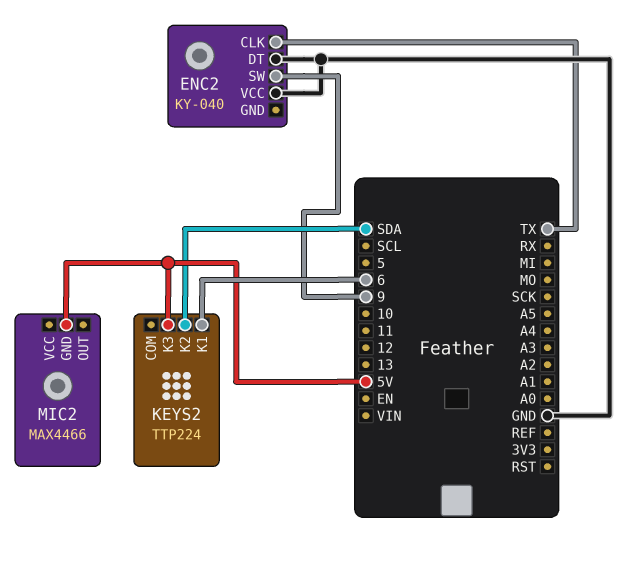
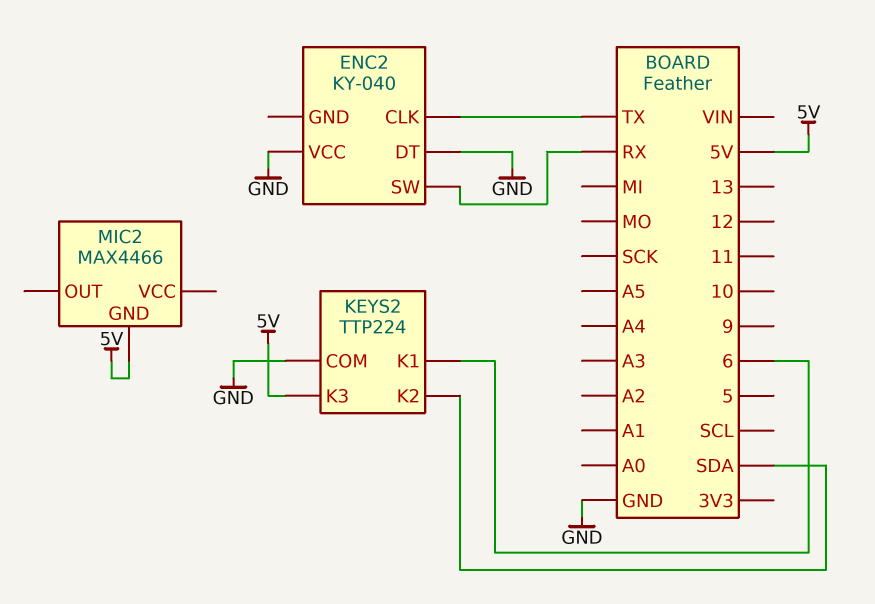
ENC2 pin SW: 9 -> RX
KEYS2 pin COM: none -> GND

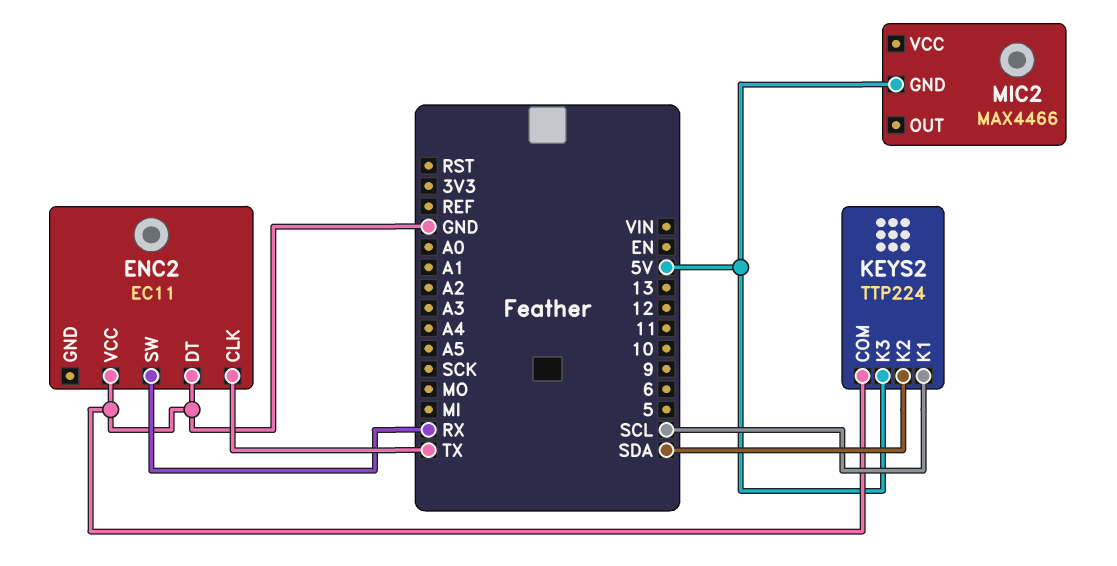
ENC2: KY-040 -> EC11
KEYS2 pin K1: 6 -> SCL

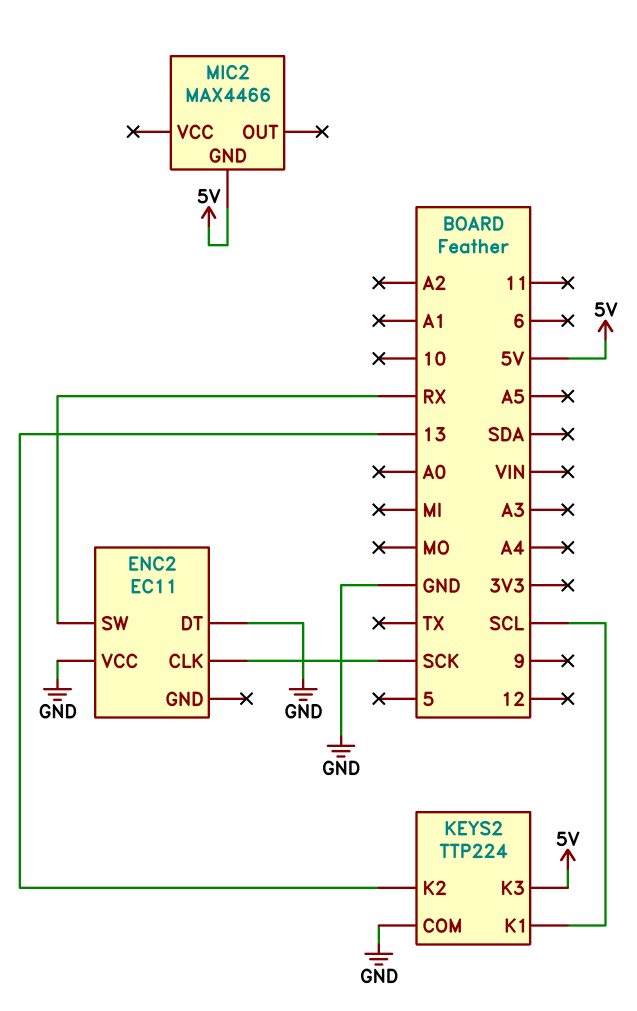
ENC2 pin CLK: TX -> SCK
KEYS2 pin K2: SDA -> 13

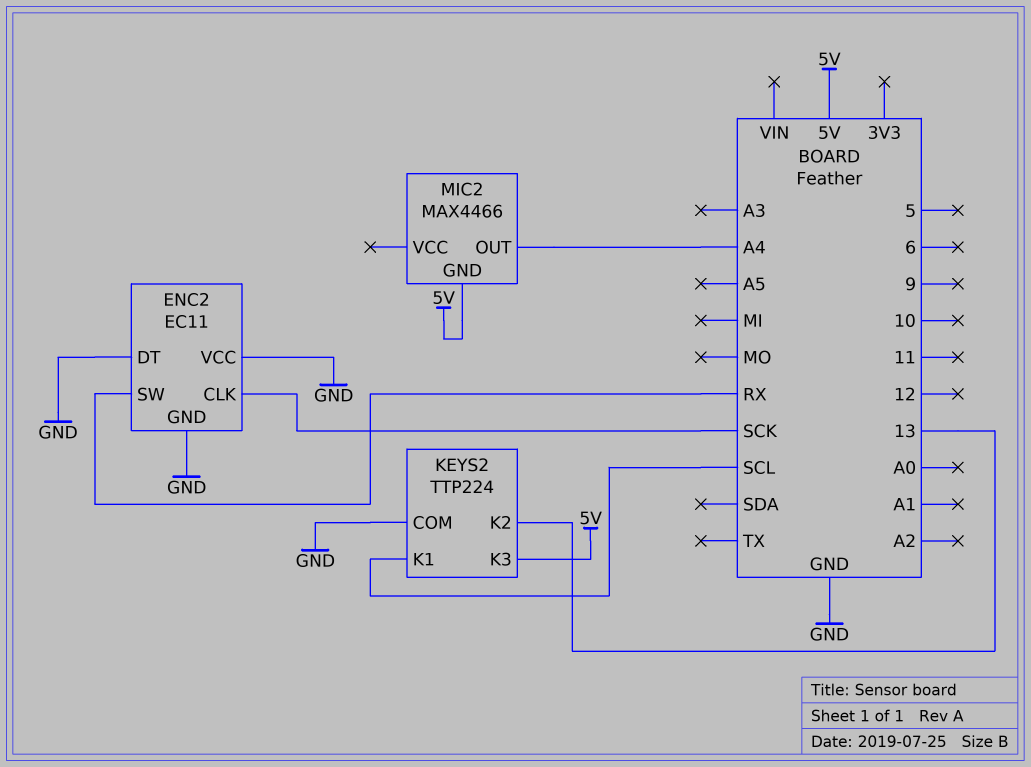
ENC2 pin GND: none -> GND
MIC2 pin OUT: none -> A4

